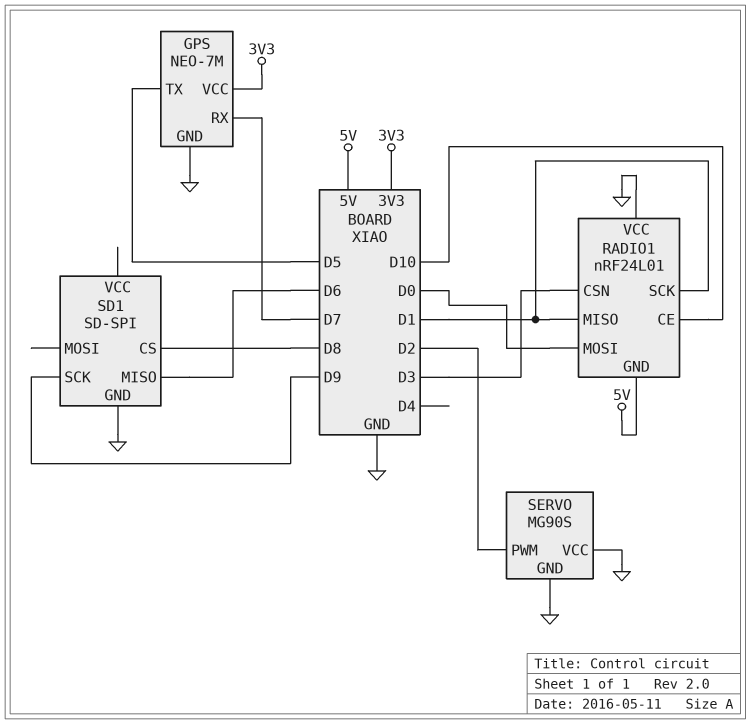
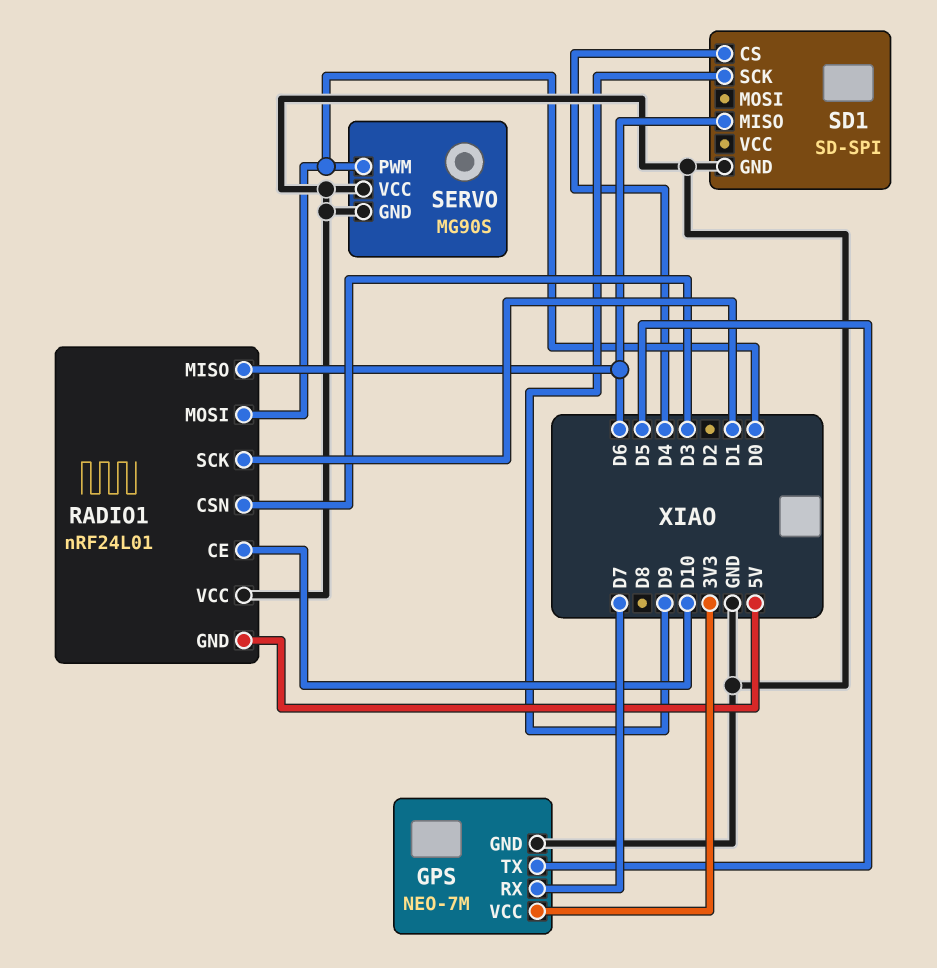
RADIO1 pin MISO: D1 -> D6
SD1 pin CS: D8 -> D4
SERVO pin PWM: D2 -> D0

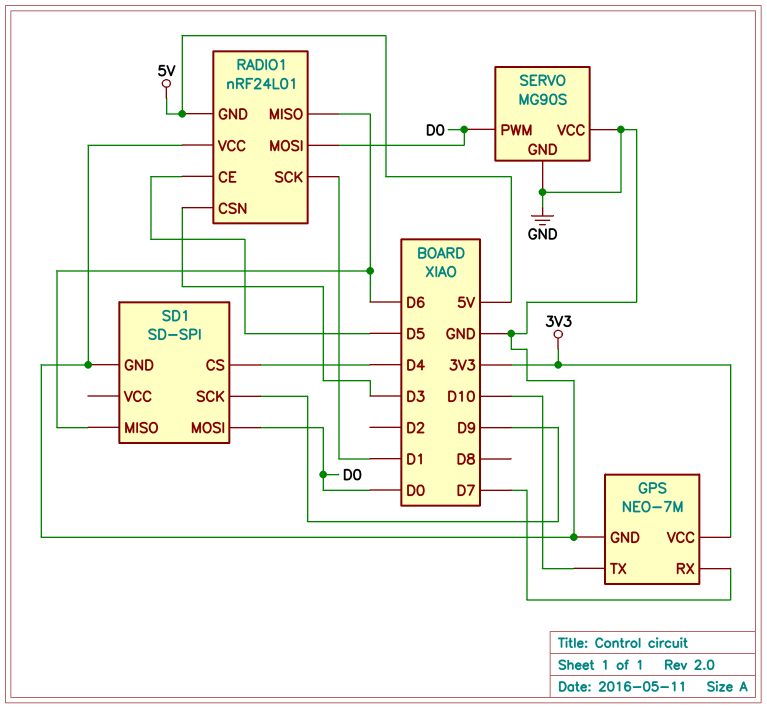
GPS pin TX: D5 -> D10
RADIO1 pin CE: D10 -> D5
SD1 pin MOSI: none -> D0

